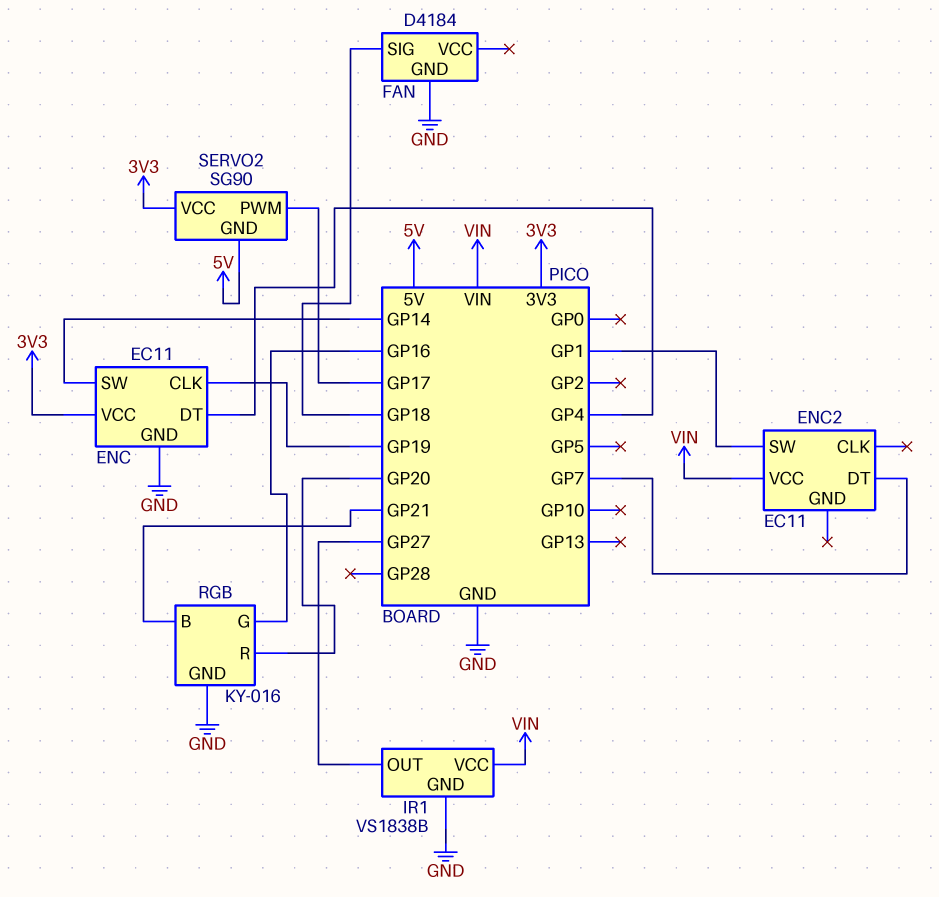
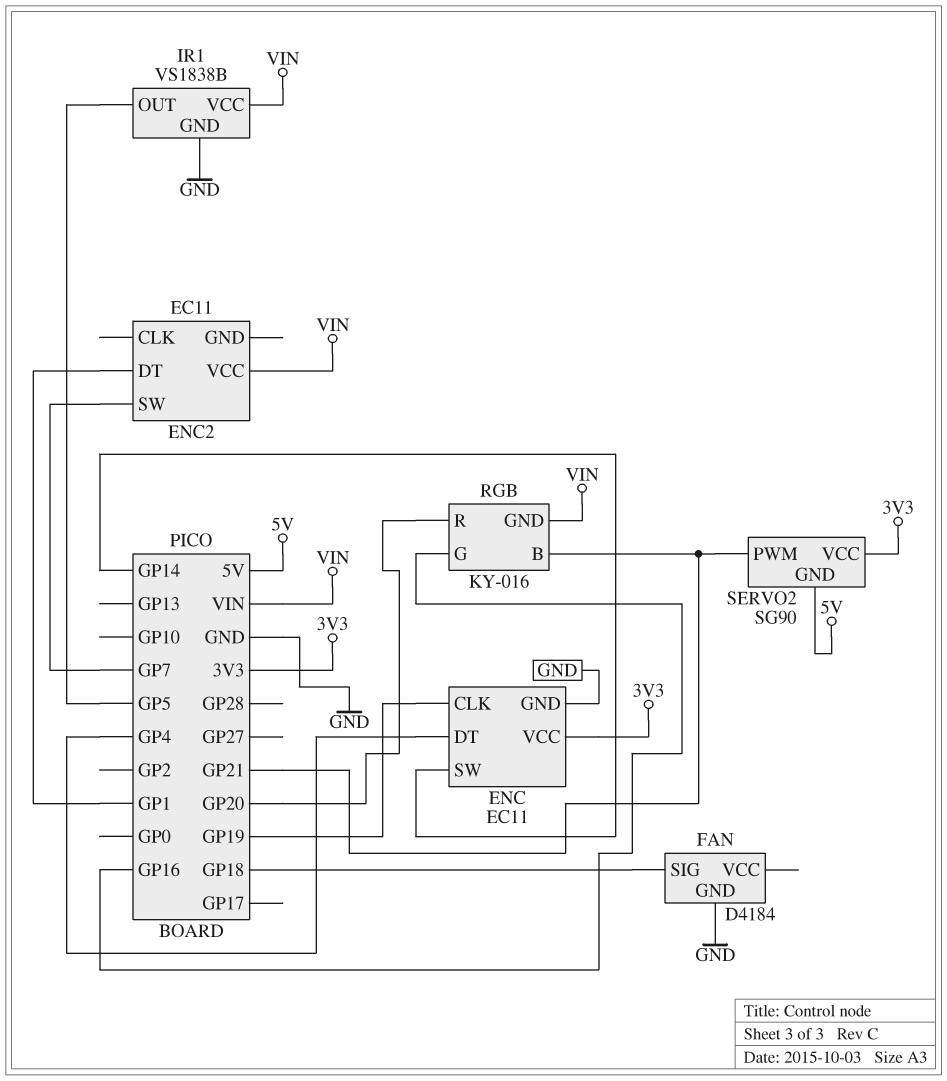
ENC2 pin DT: GP7 -> GP1
ENC2 pin SW: GP1 -> GP7
IR1 pin OUT: GP27 -> GP5
RGB pin GND: GND -> VIN
SERVO2 pin PWM: GP17 -> GP21

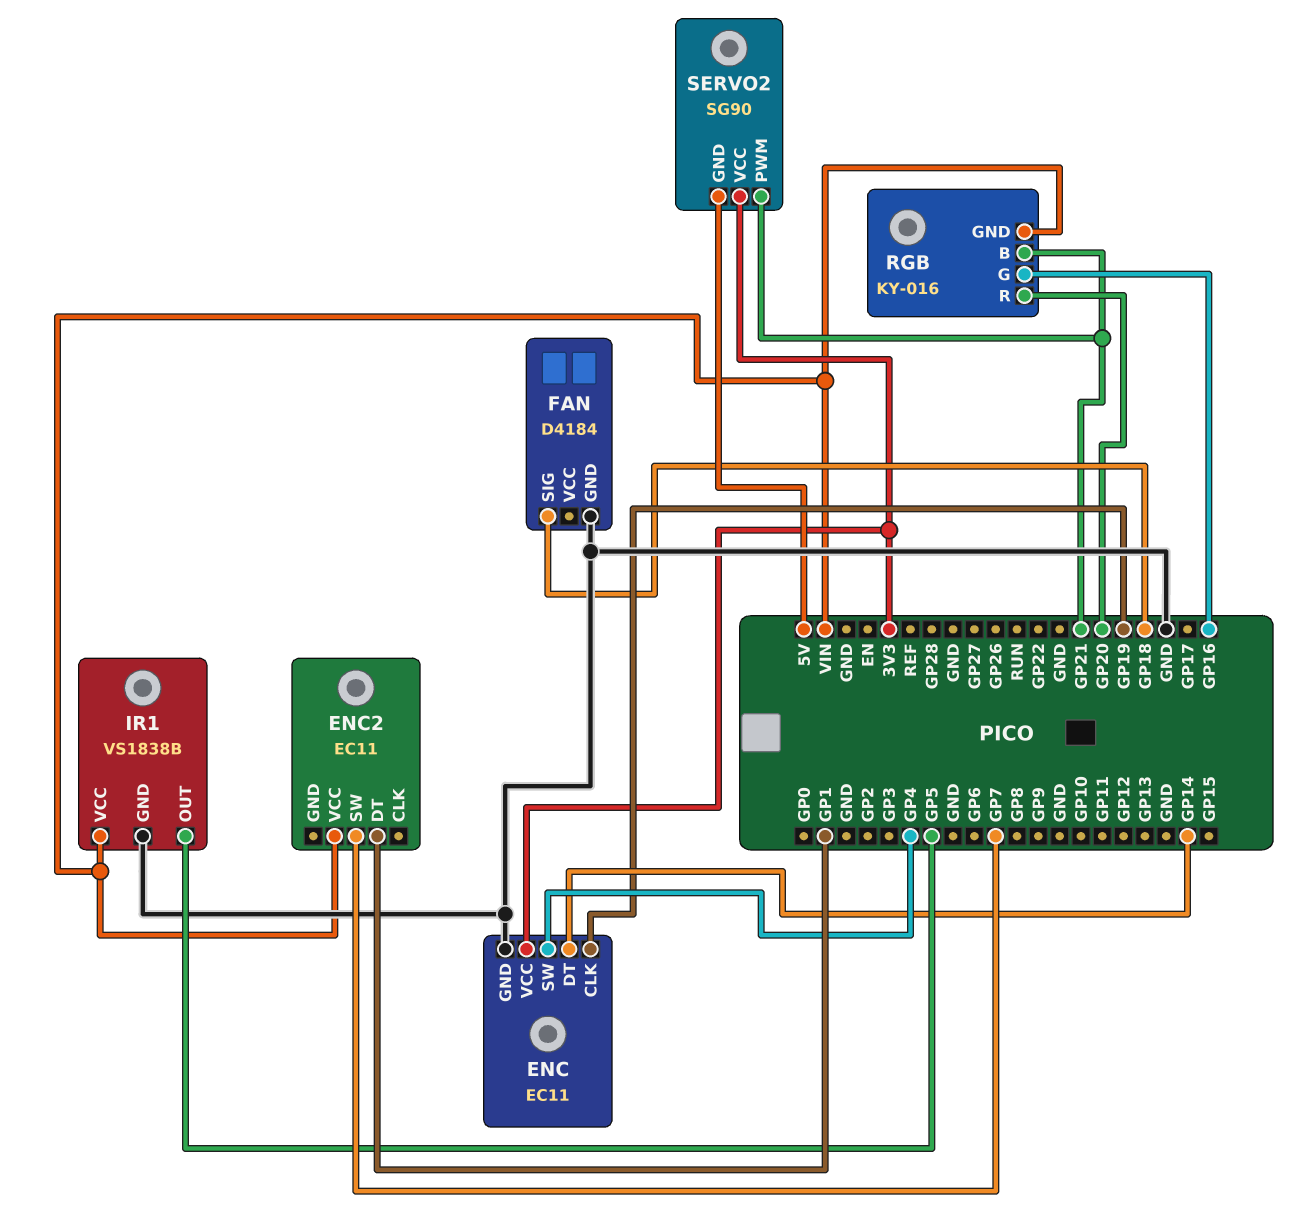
ENC pin DT: GP4 -> GP14
ENC pin SW: GP14 -> GP4

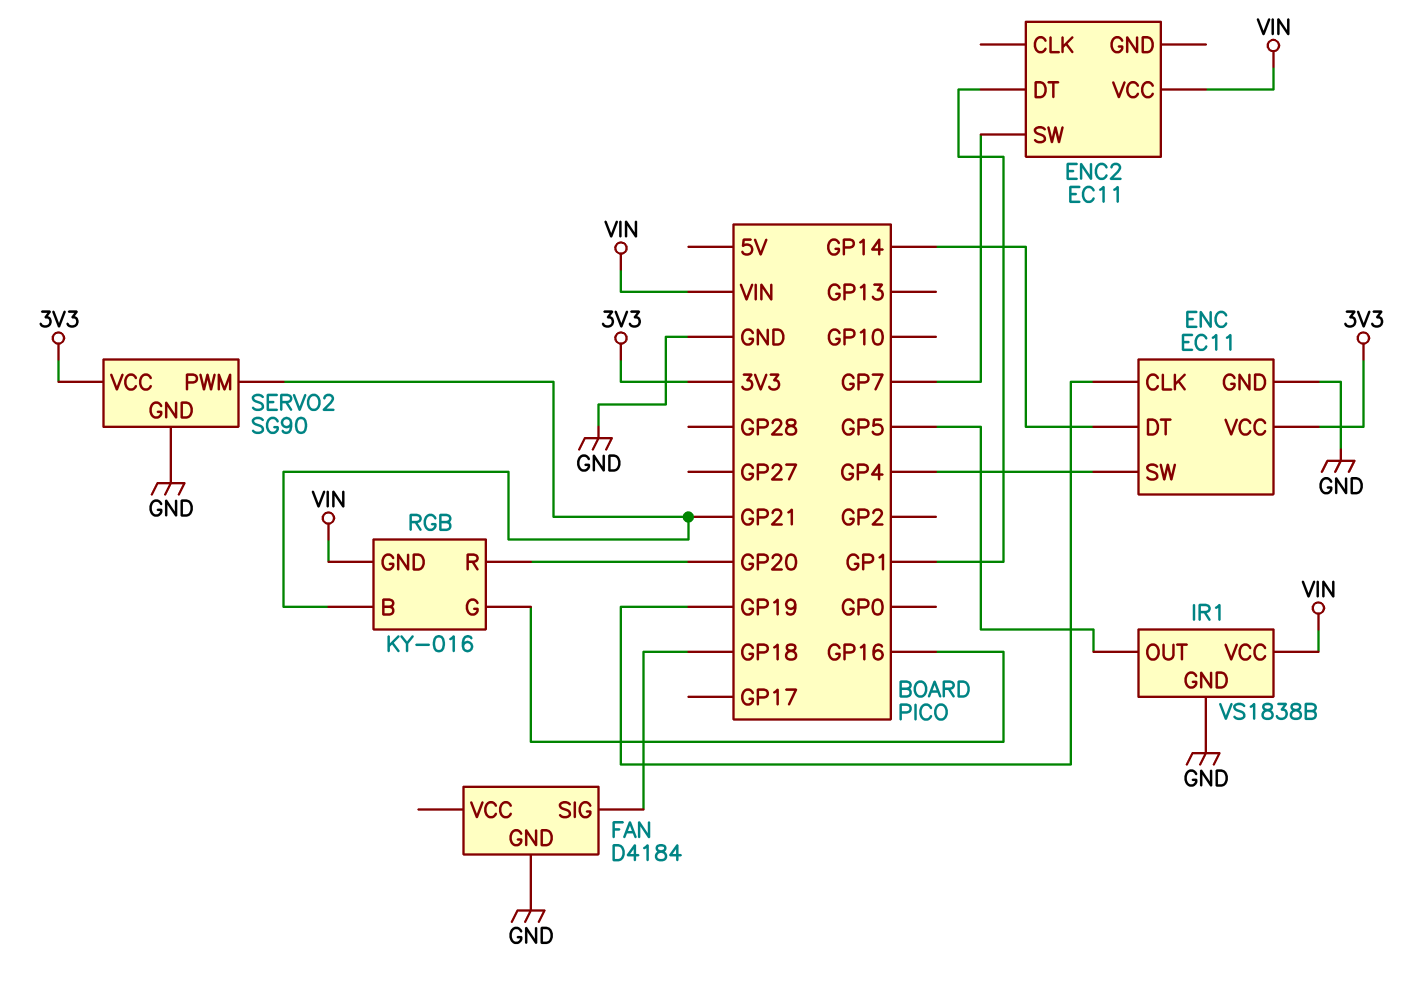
SERVO2 pin GND: 5V -> GND

